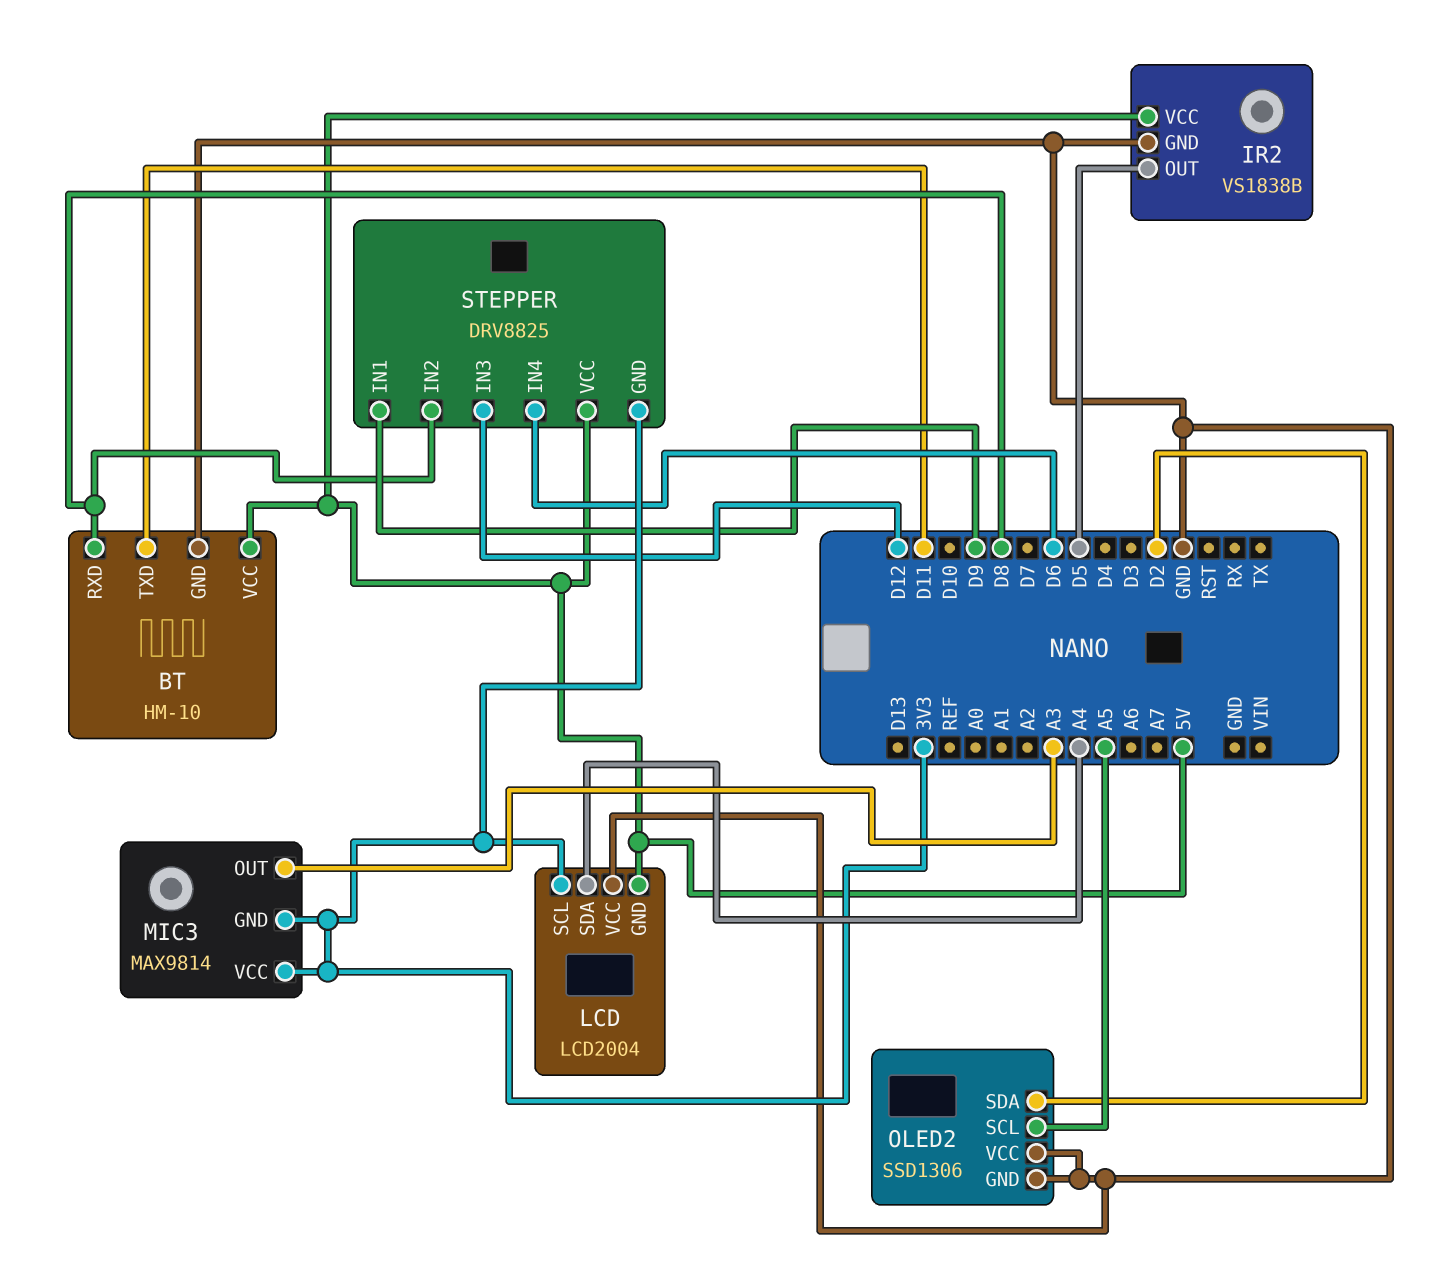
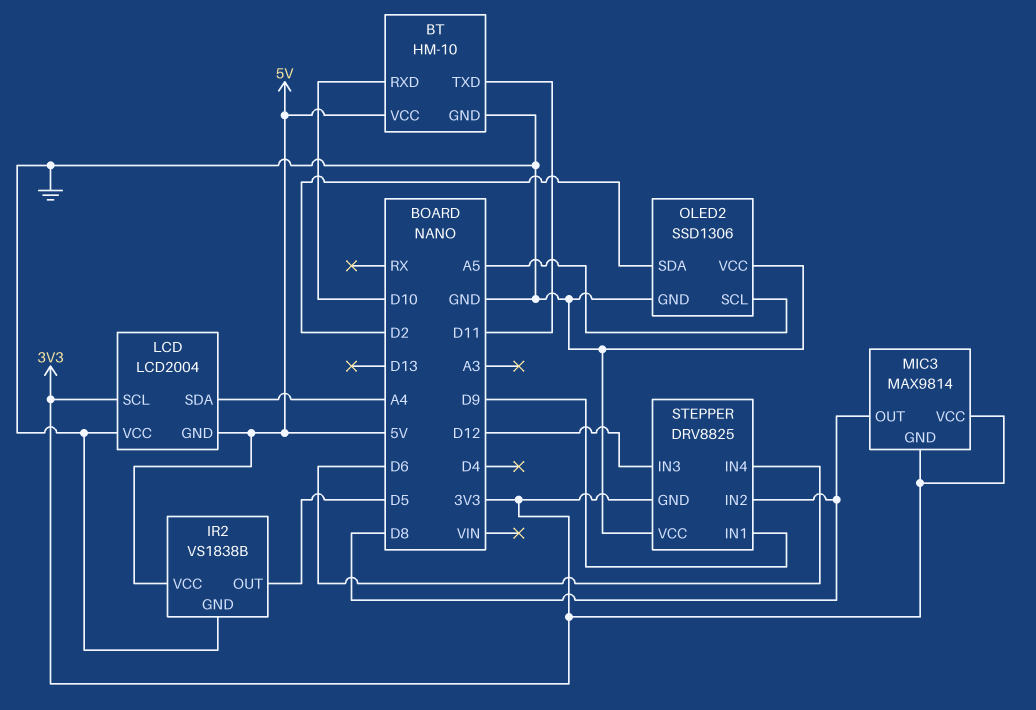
BT pin RXD: D8 -> D10
MIC3 pin OUT: A3 -> D8
STEPPER pin VCC: 5V -> GND

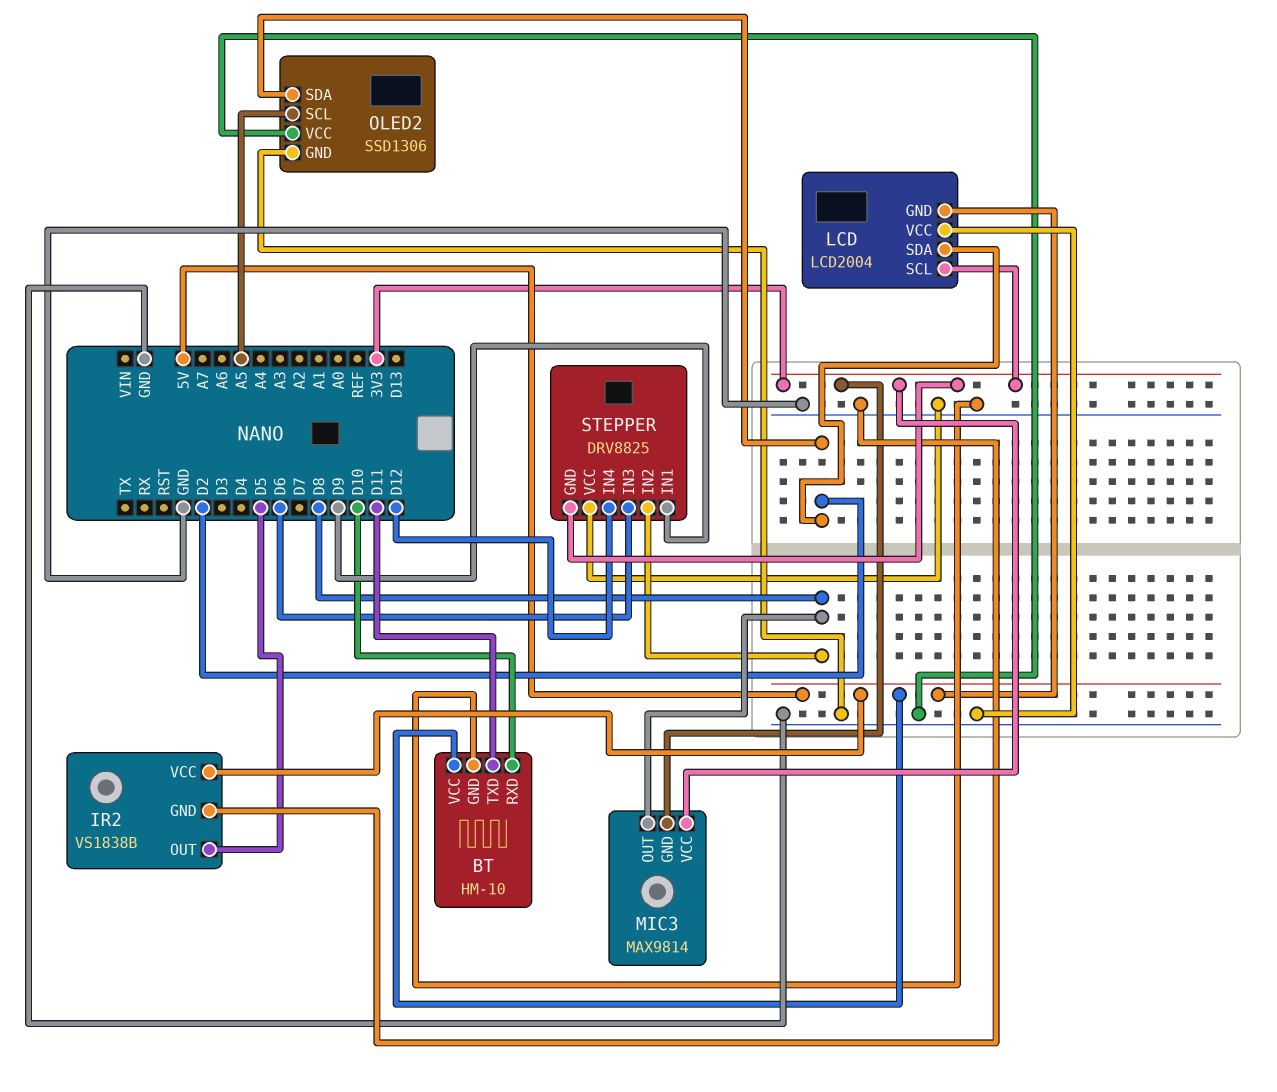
LCD pin SDA: A4 -> D2
STEPPER pin IN3: D12 -> D6
STEPPER pin IN4: D6 -> D12

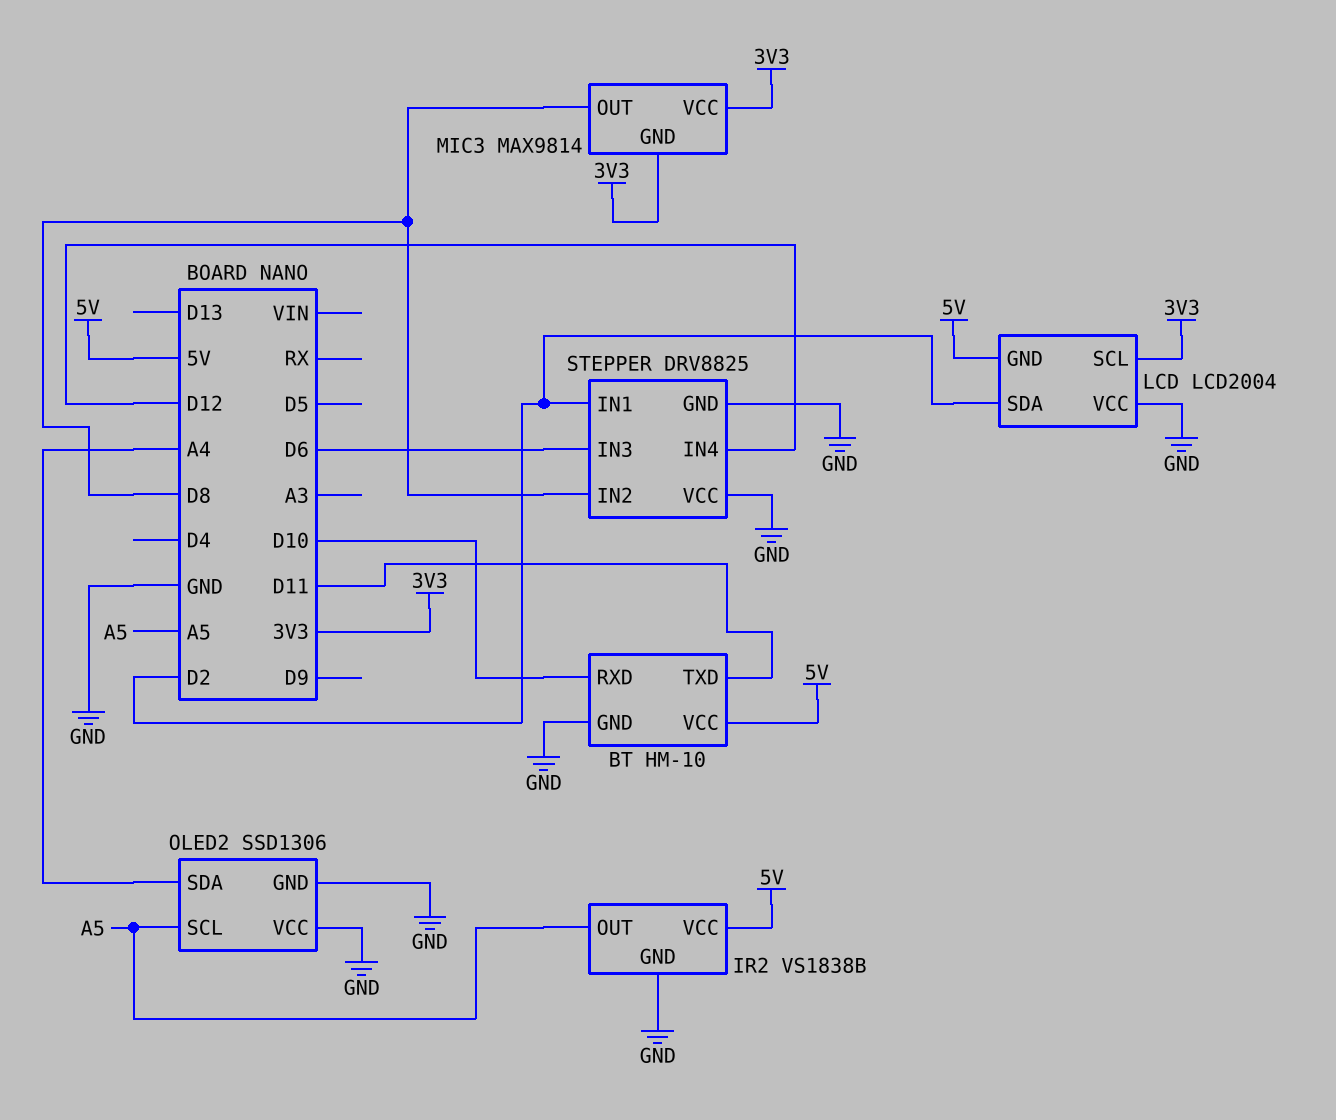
IR2 pin OUT: D5 -> A5
OLED2 pin SDA: D2 -> A4
STEPPER pin GND: 3V3 -> GND
STEPPER pin IN1: D9 -> D2

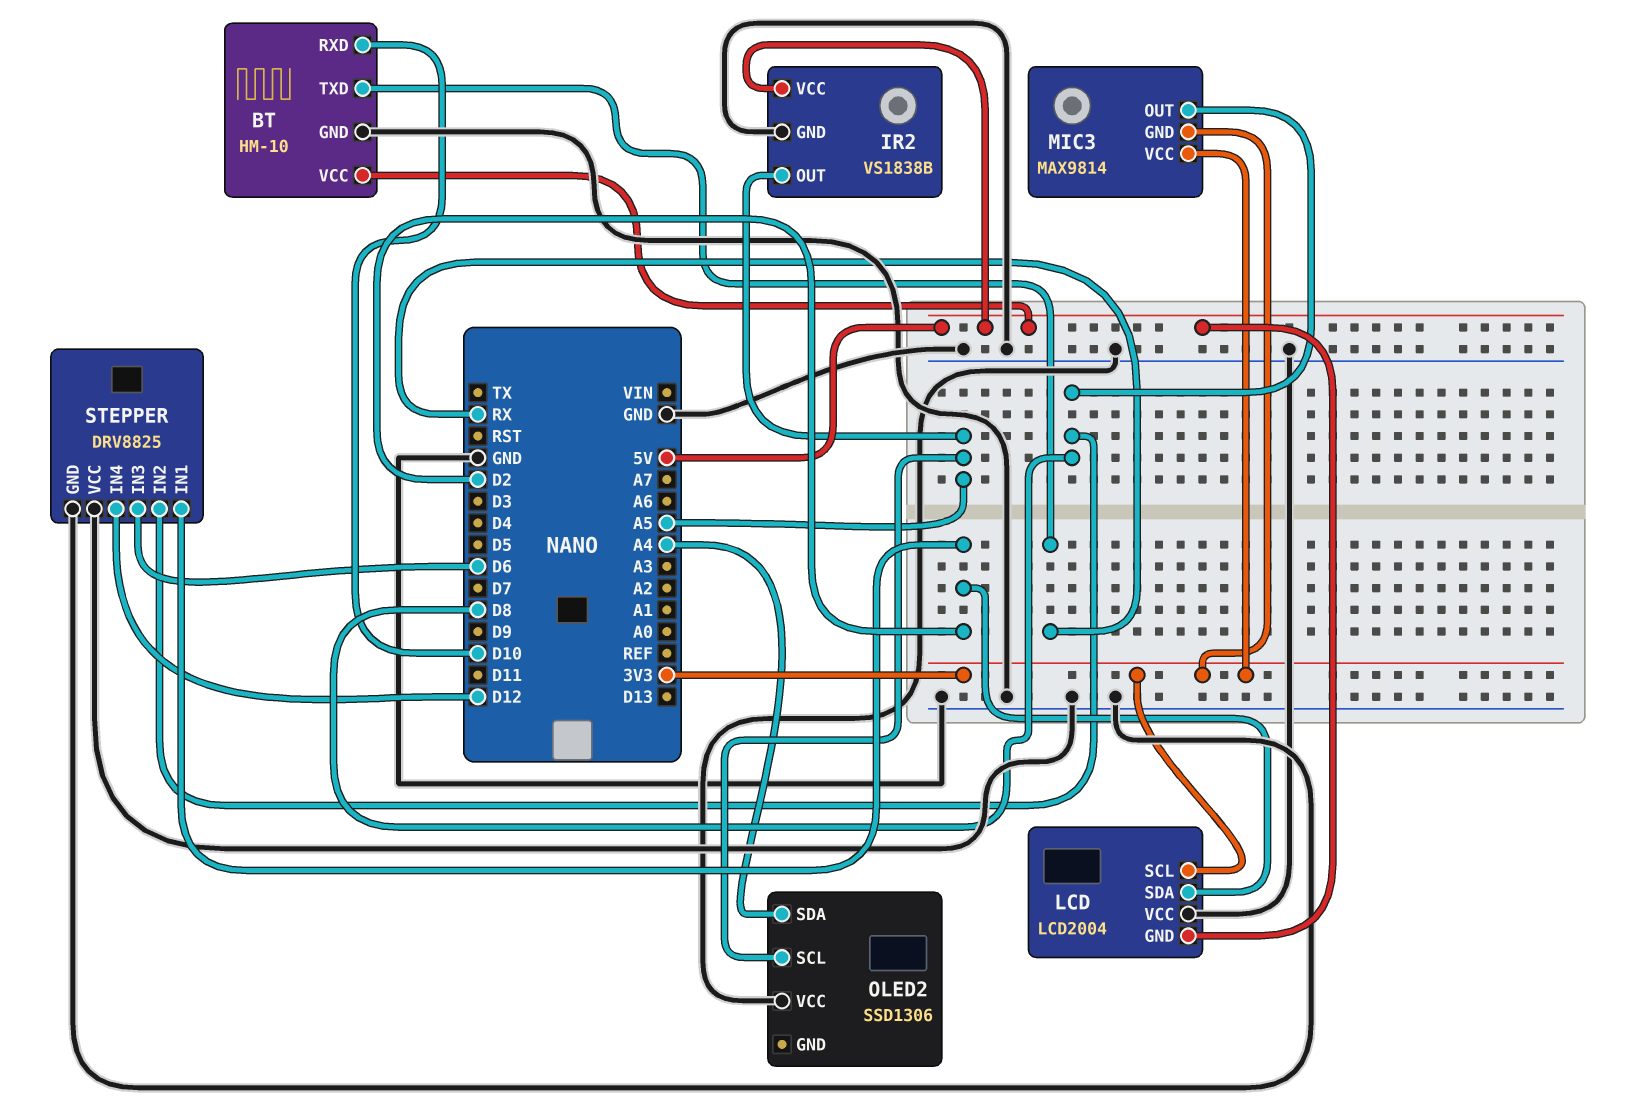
BT pin TXD: D11 -> RX
OLED2 pin GND: GND -> none

